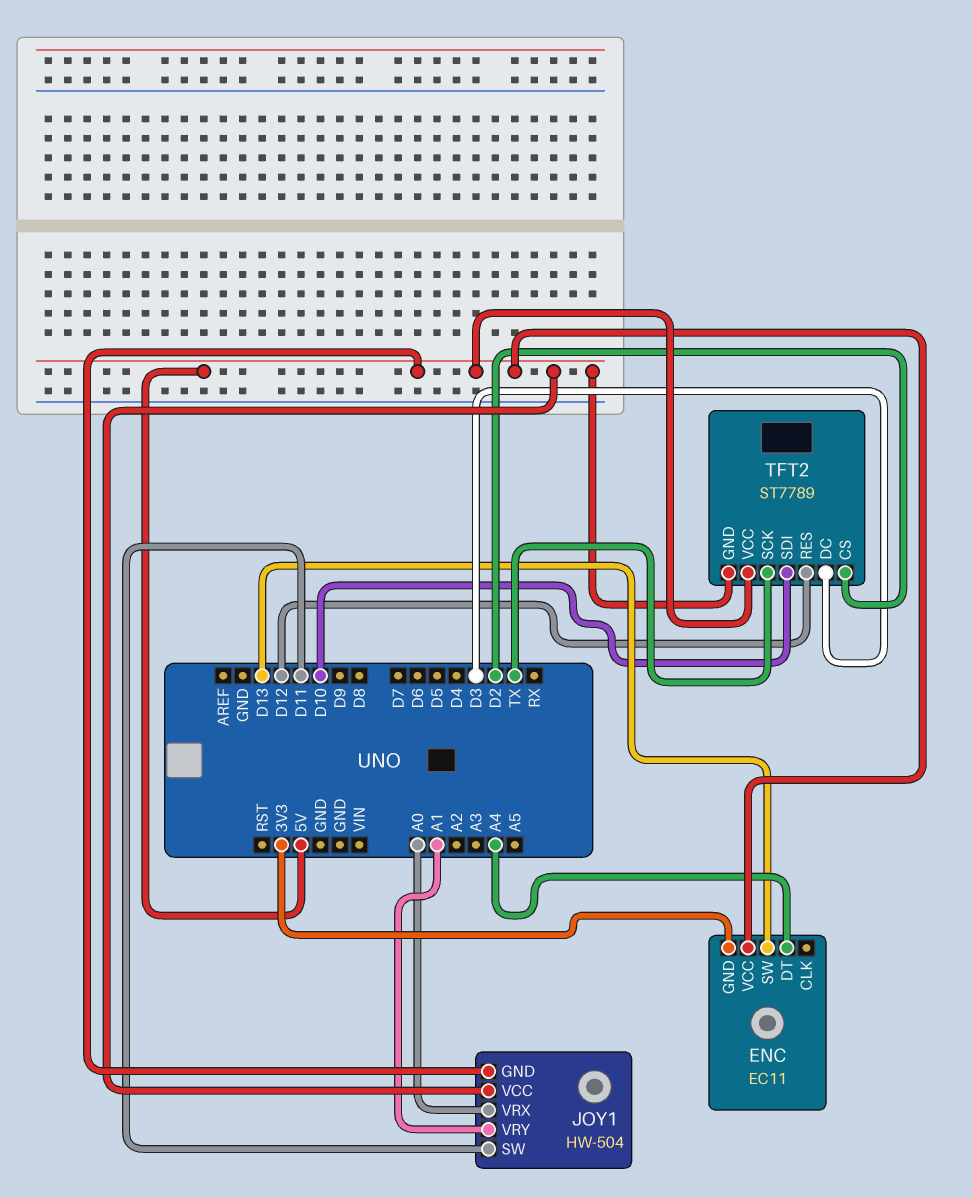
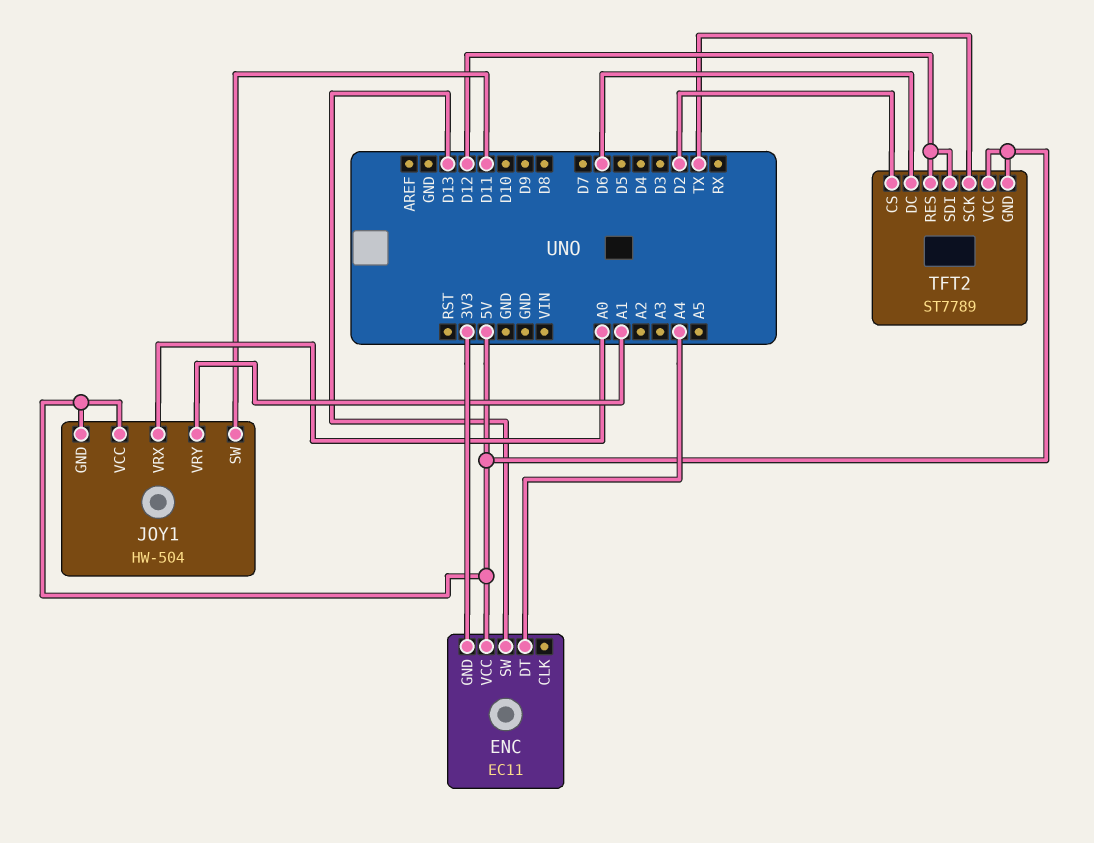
TFT2 pin DC: D3 -> D6
TFT2 pin SDI: D10 -> D12

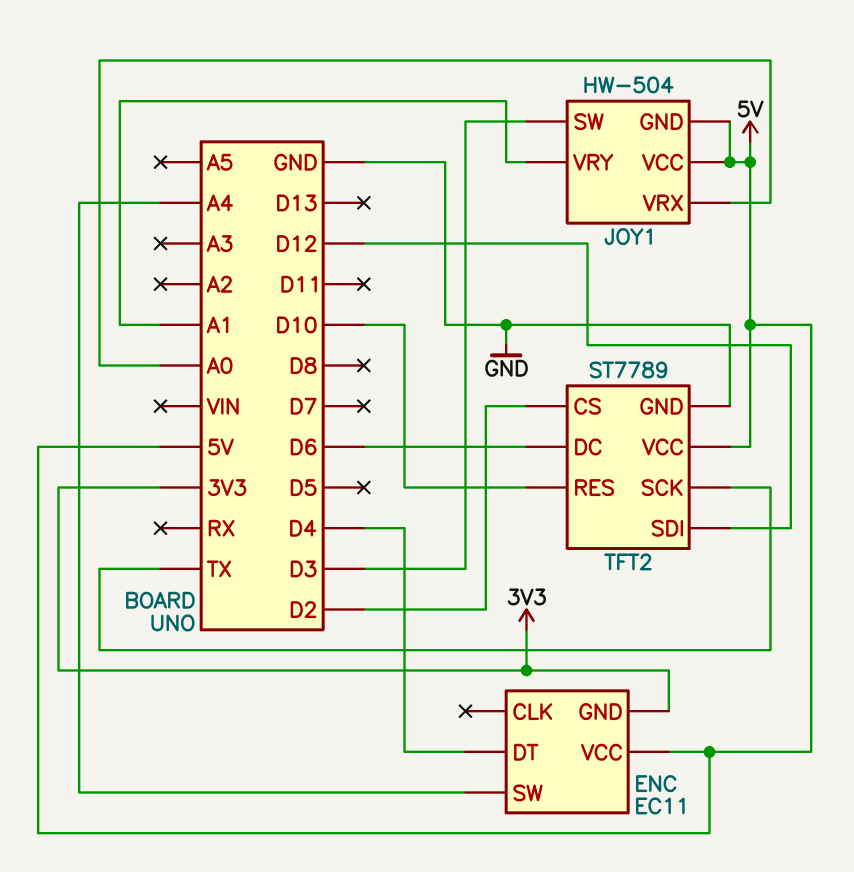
ENC pin DT: A4 -> D4
ENC pin SW: D13 -> A4
JOY1 pin SW: D11 -> D3
TFT2 pin GND: 5V -> GND
TFT2 pin RES: D12 -> D10

